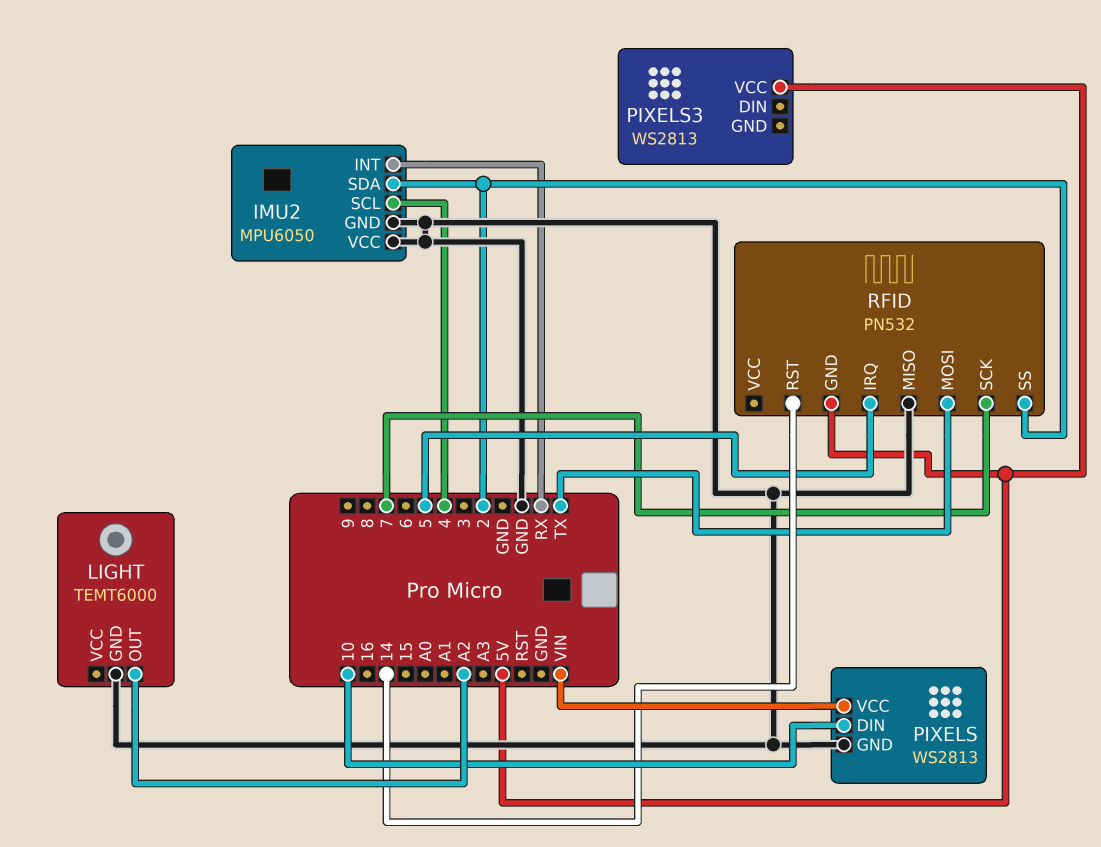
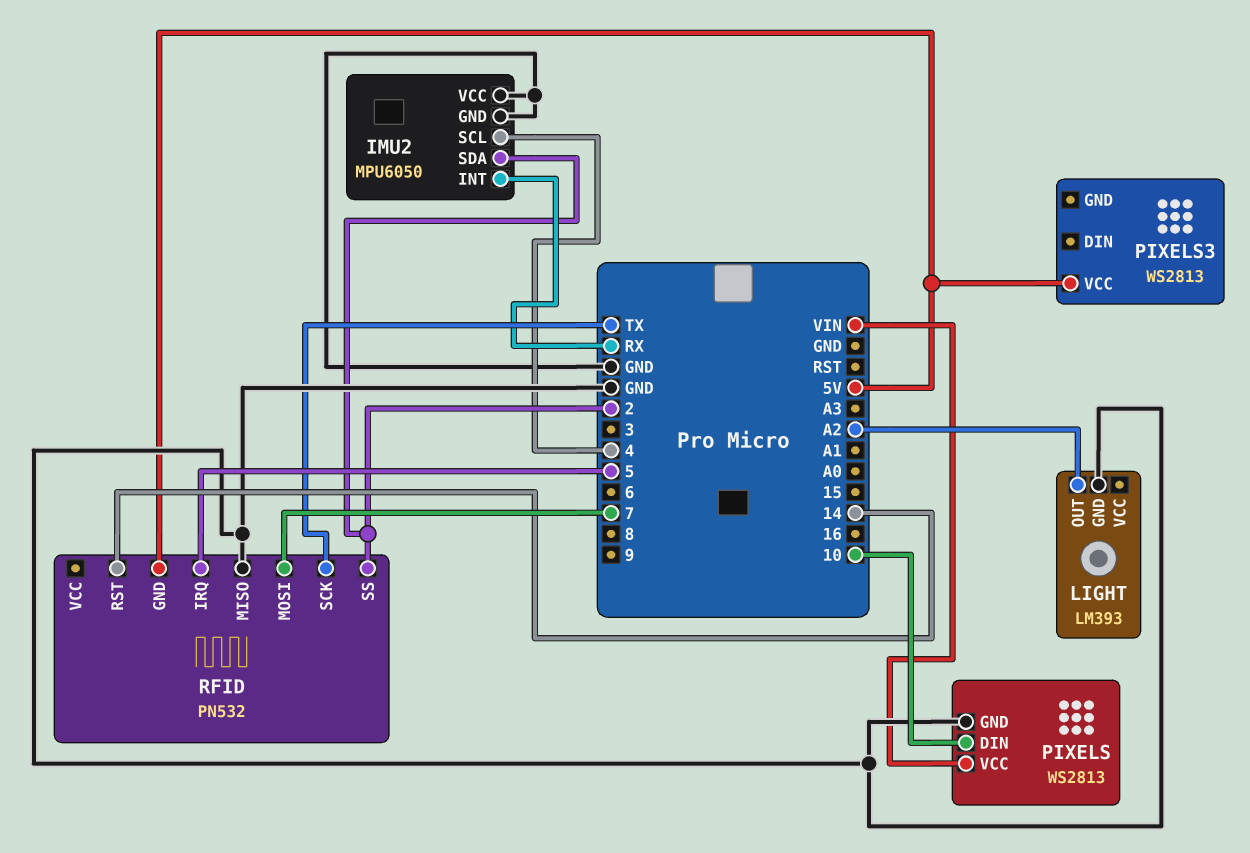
LIGHT: TEMT6000 -> LM393
RFID pin MOSI: TX -> 7
RFID pin SCK: 7 -> TX

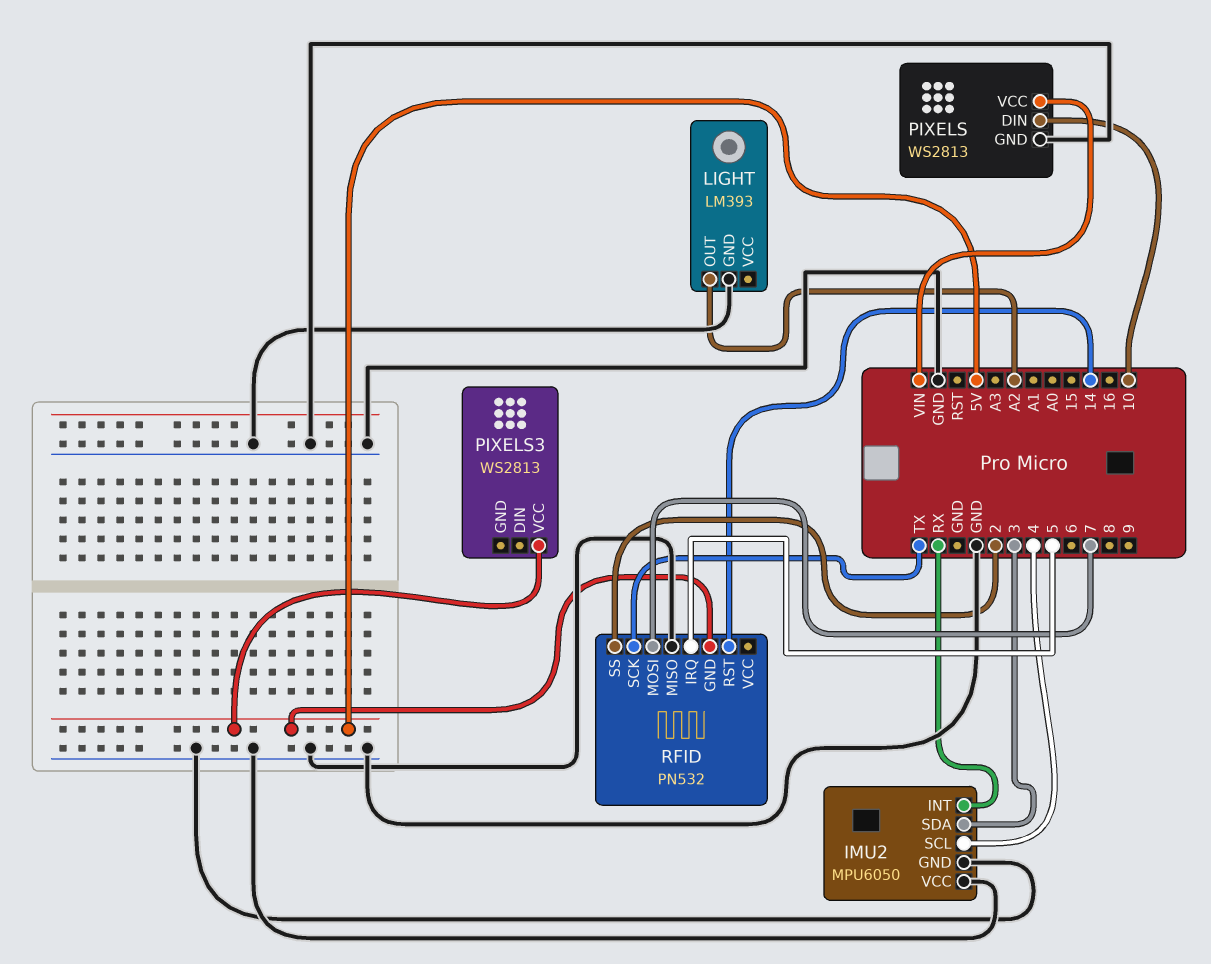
IMU2 pin SDA: 2 -> 3

